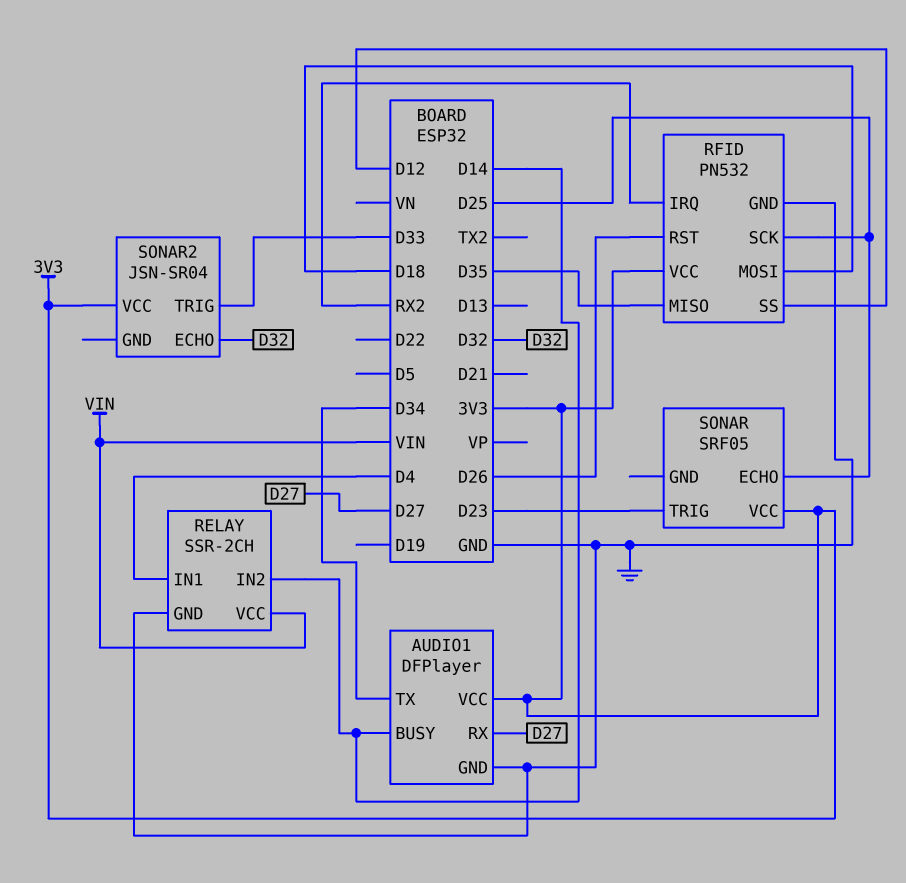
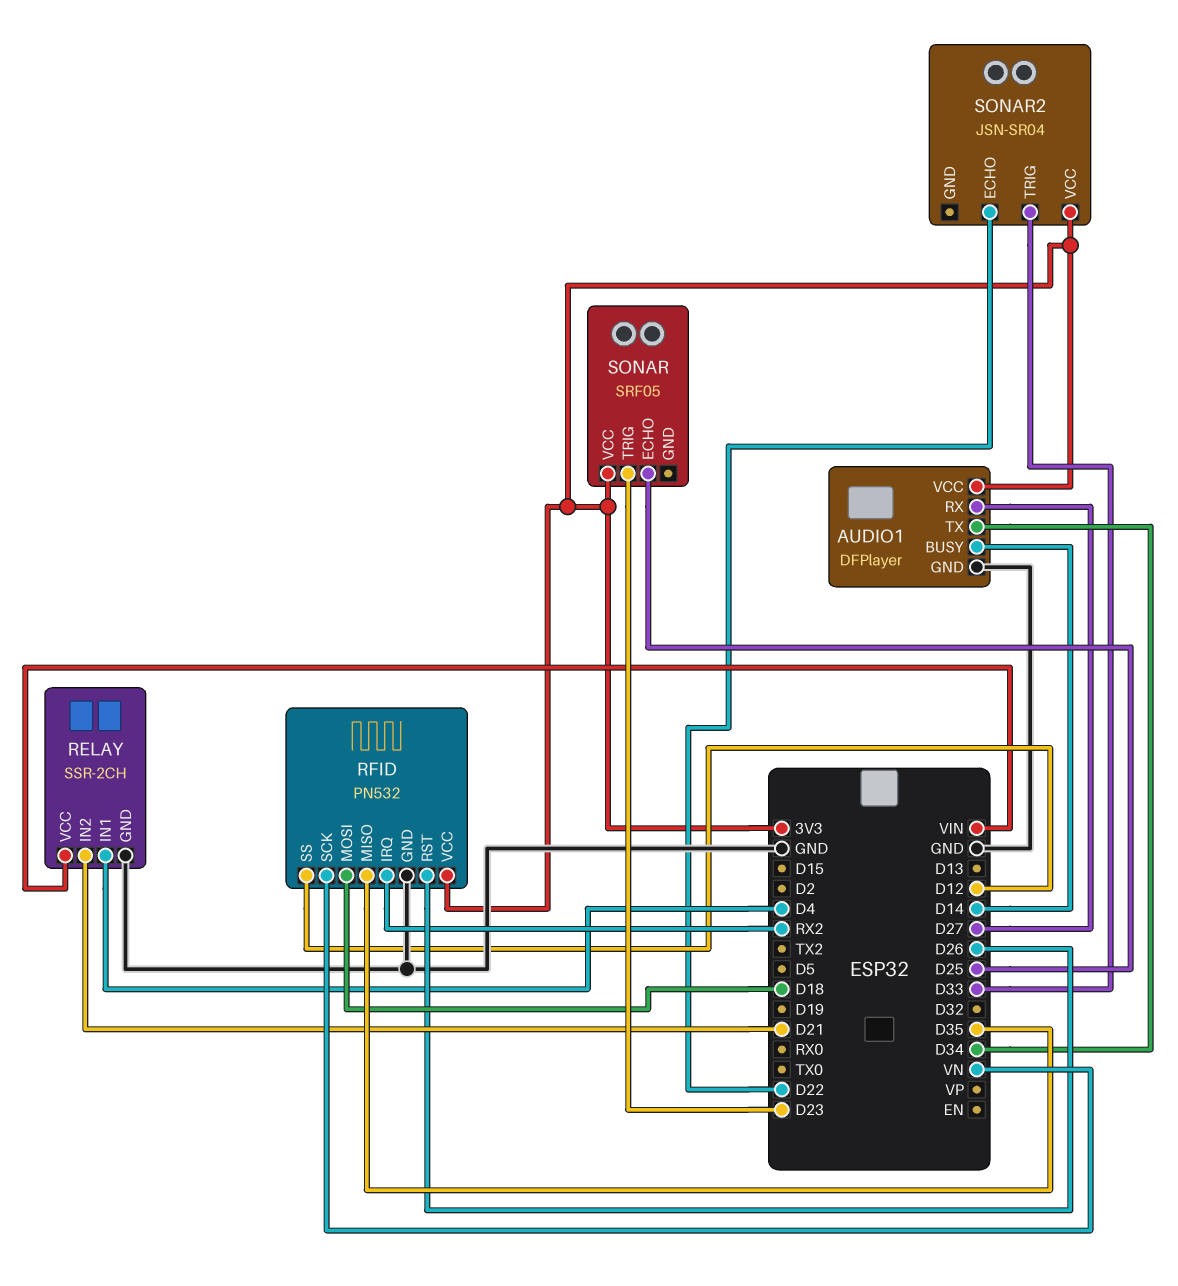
RELAY pin IN2: D14 -> D21
RFID pin SCK: D25 -> VN
SONAR2 pin ECHO: D32 -> D22

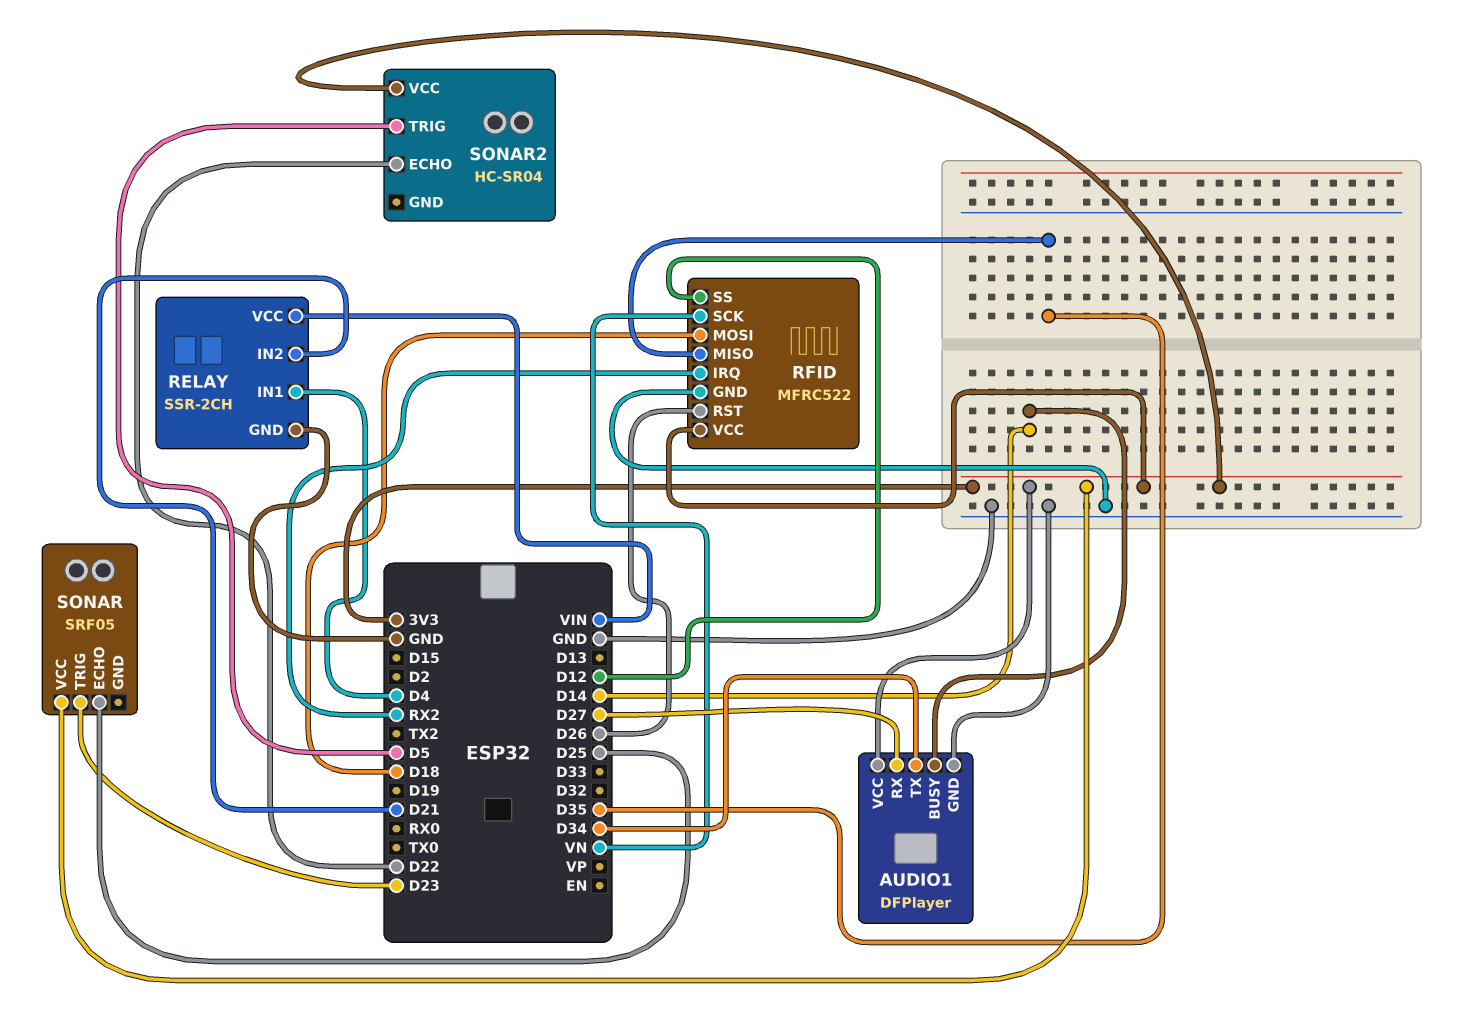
RFID: PN532 -> MFRC522
SONAR2: JSN-SR04 -> HC-SR04
SONAR2 pin TRIG: D33 -> D5

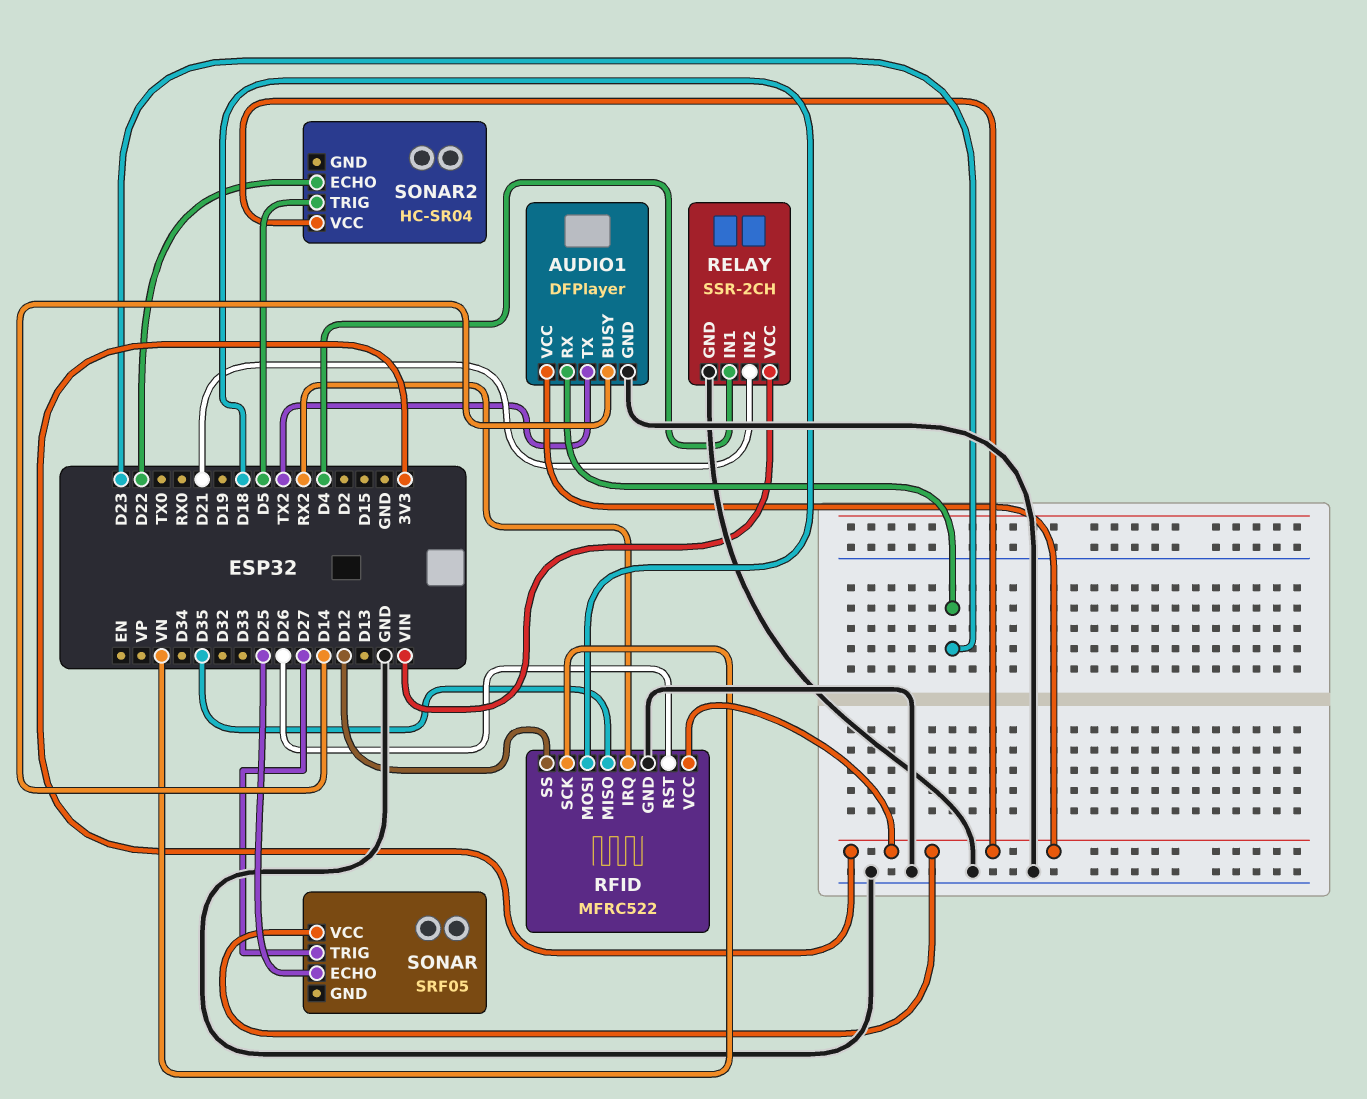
AUDIO1 pin RX: D27 -> D23
AUDIO1 pin TX: D34 -> TX2
SONAR pin TRIG: D23 -> D27

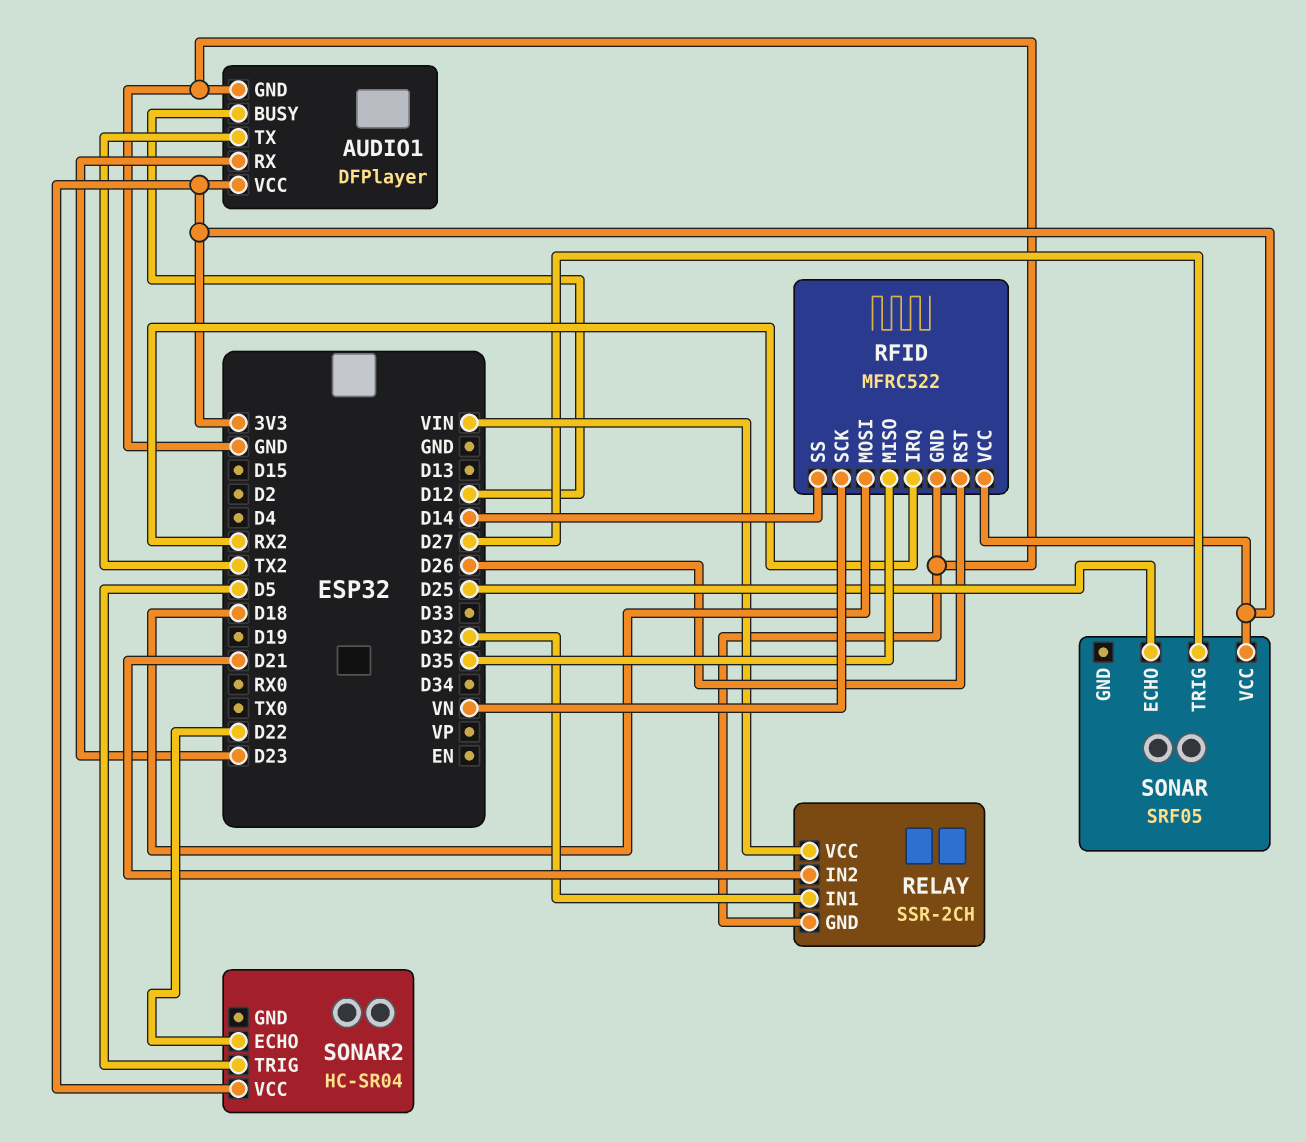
AUDIO1 pin BUSY: D14 -> D12
RELAY pin IN1: D4 -> D32
RFID pin SS: D12 -> D14

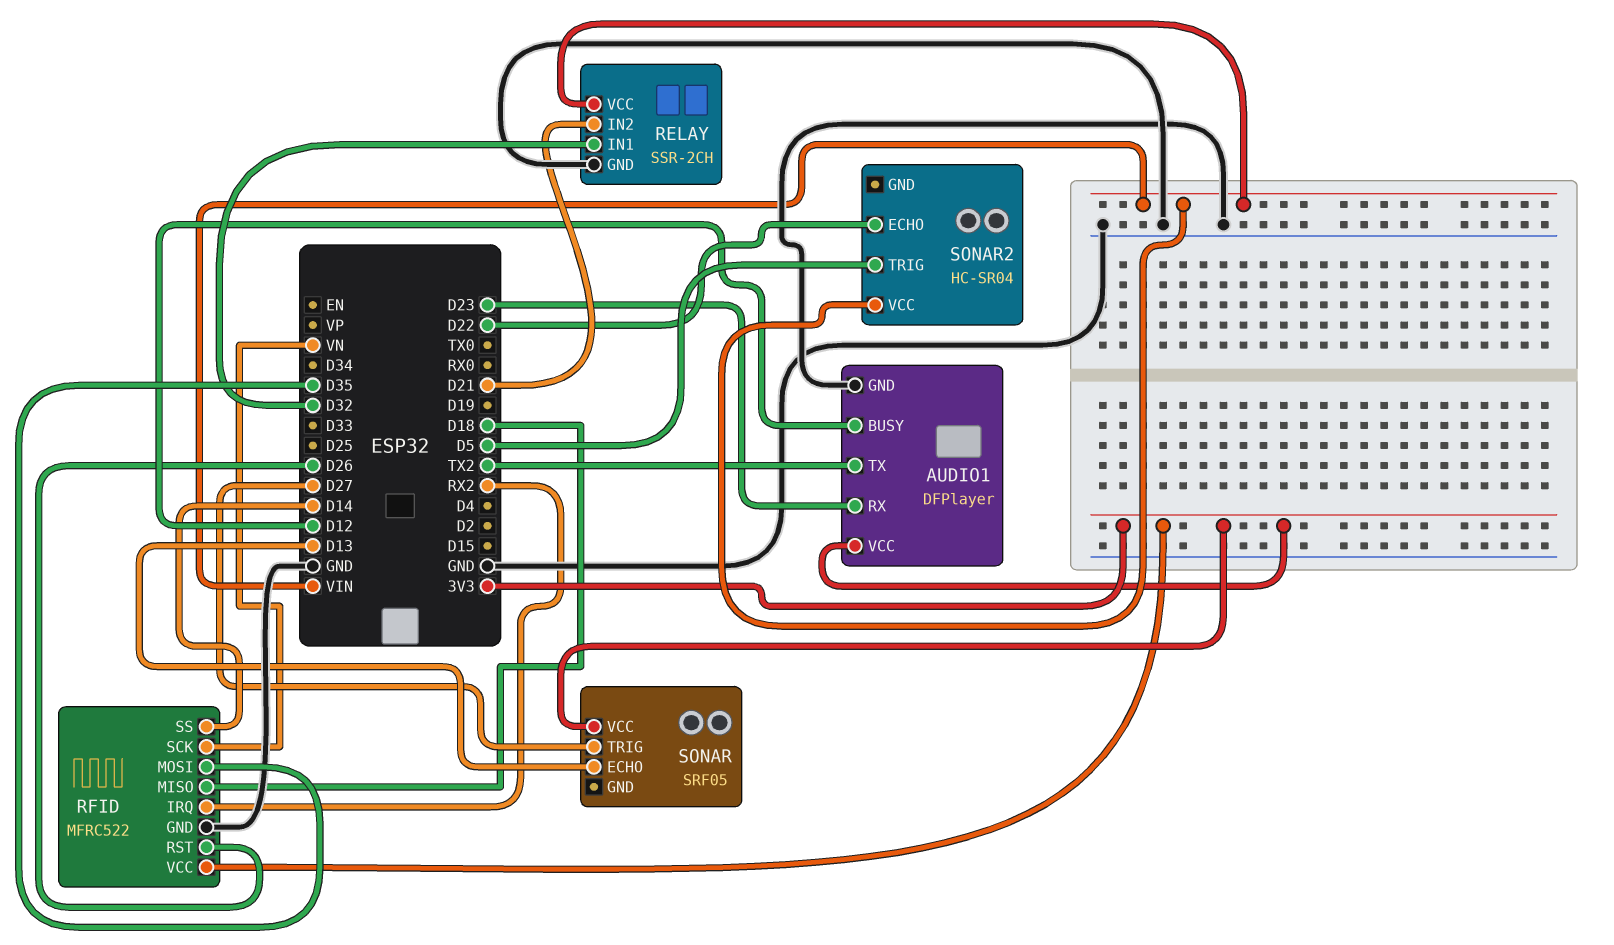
RFID pin MISO: D35 -> D18
RFID pin MOSI: D18 -> D35
SONAR pin ECHO: D25 -> D13
SONAR2 pin VCC: 3V3 -> VIN

